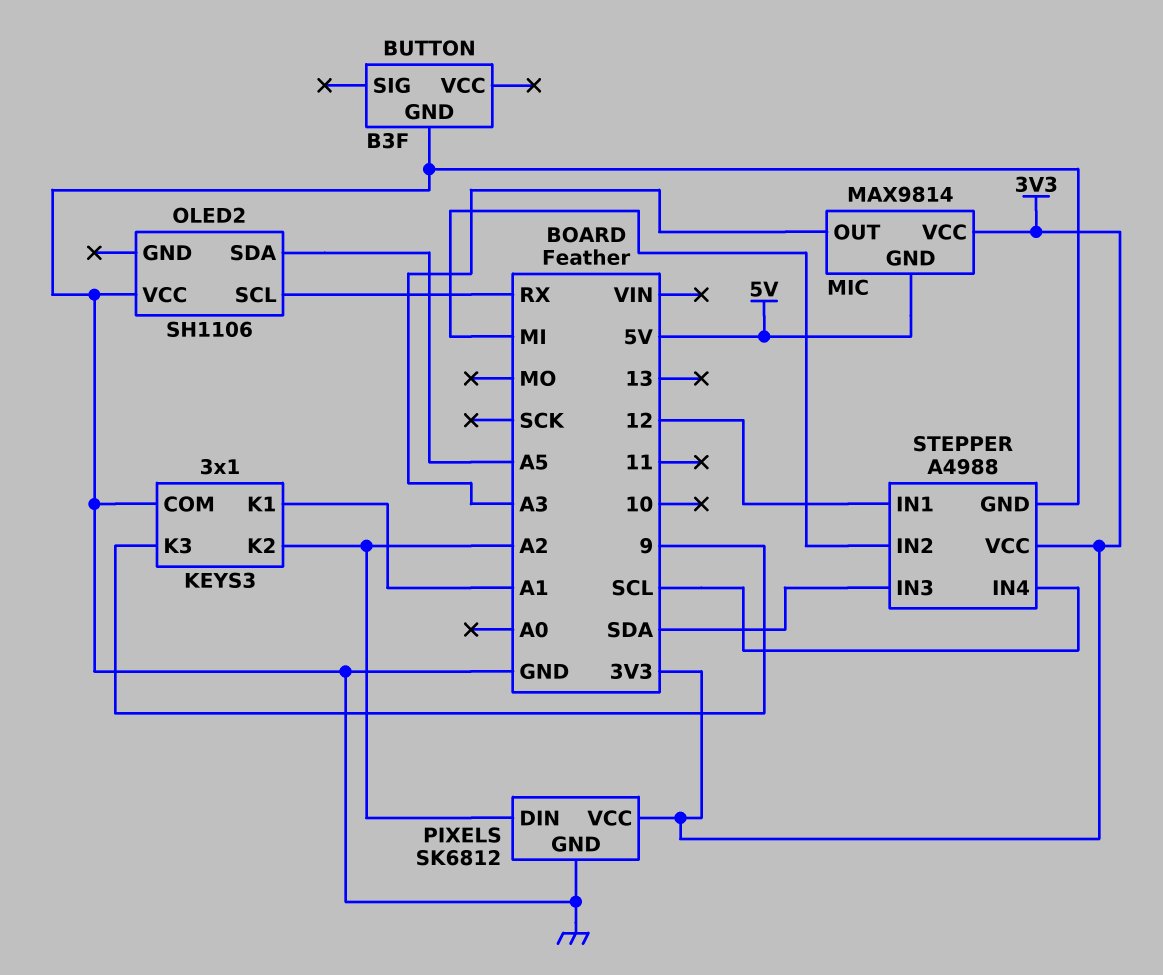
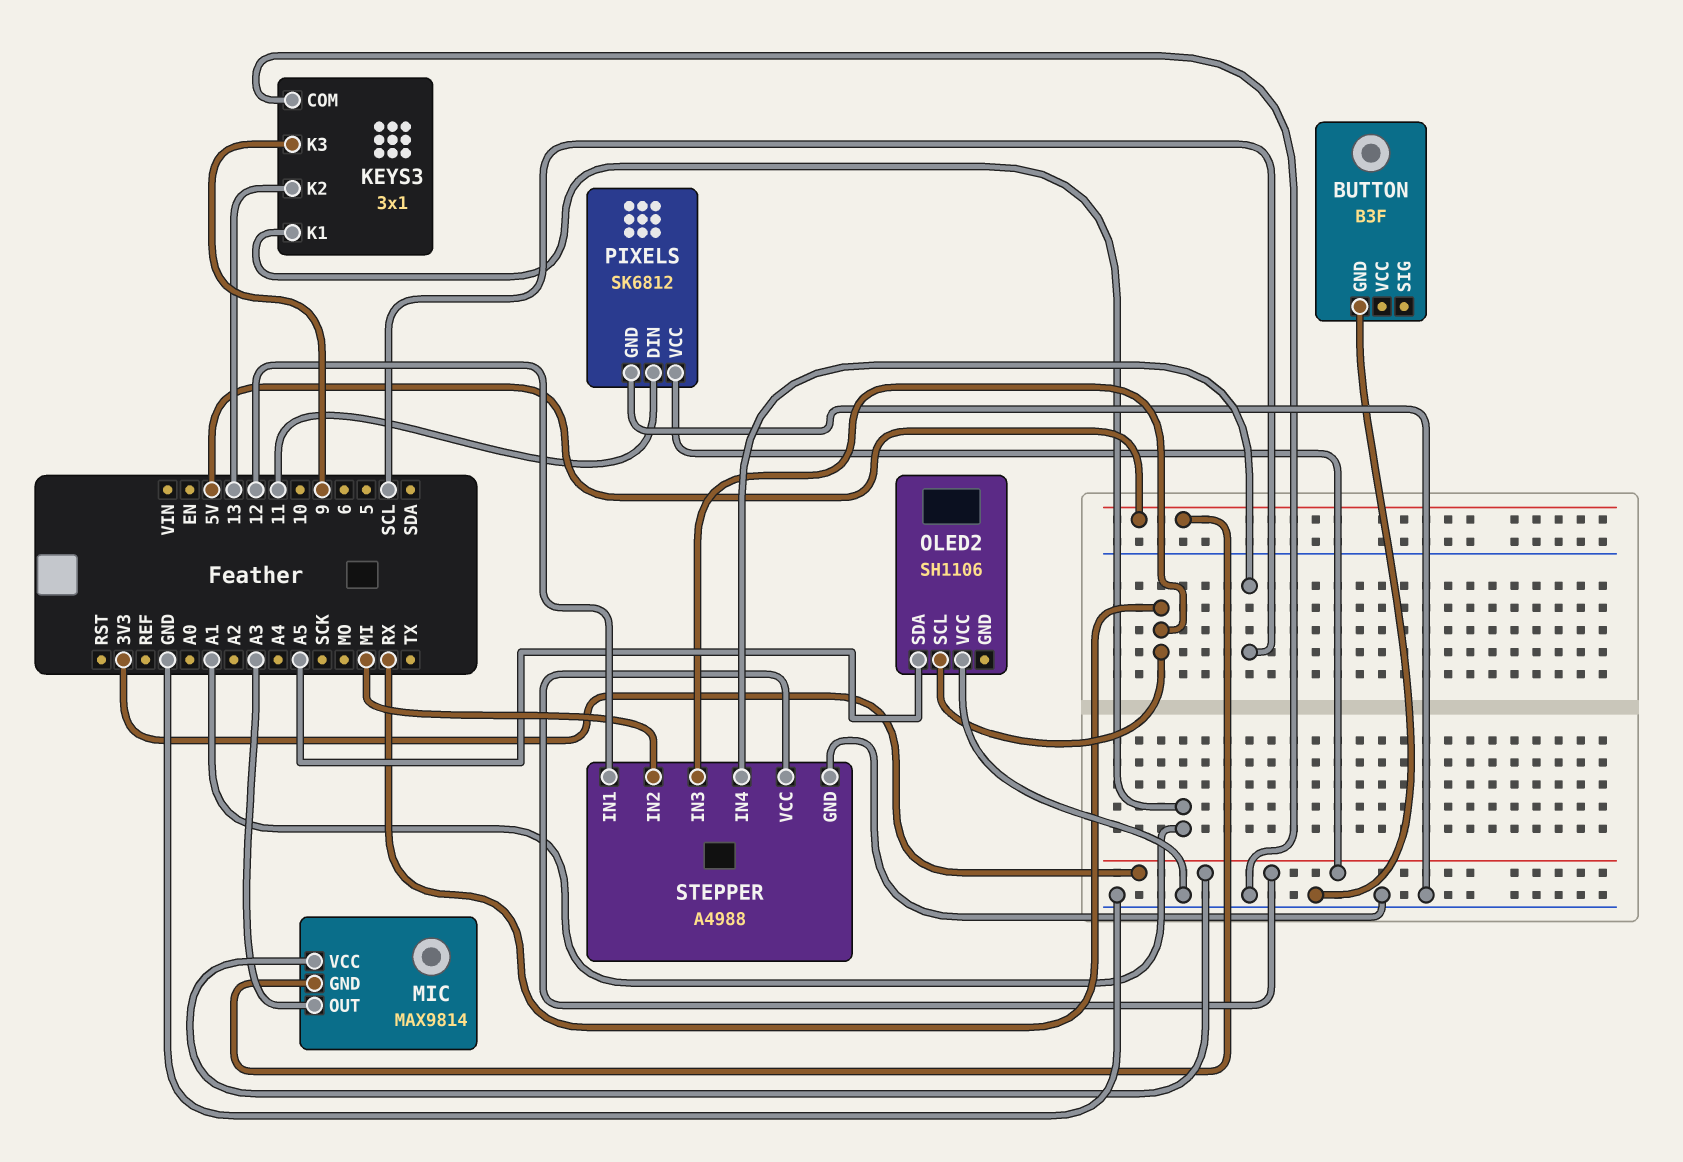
KEYS3 pin K2: A2 -> 13
PIXELS pin DIN: A2 -> 11
STEPPER pin IN3: SDA -> RX

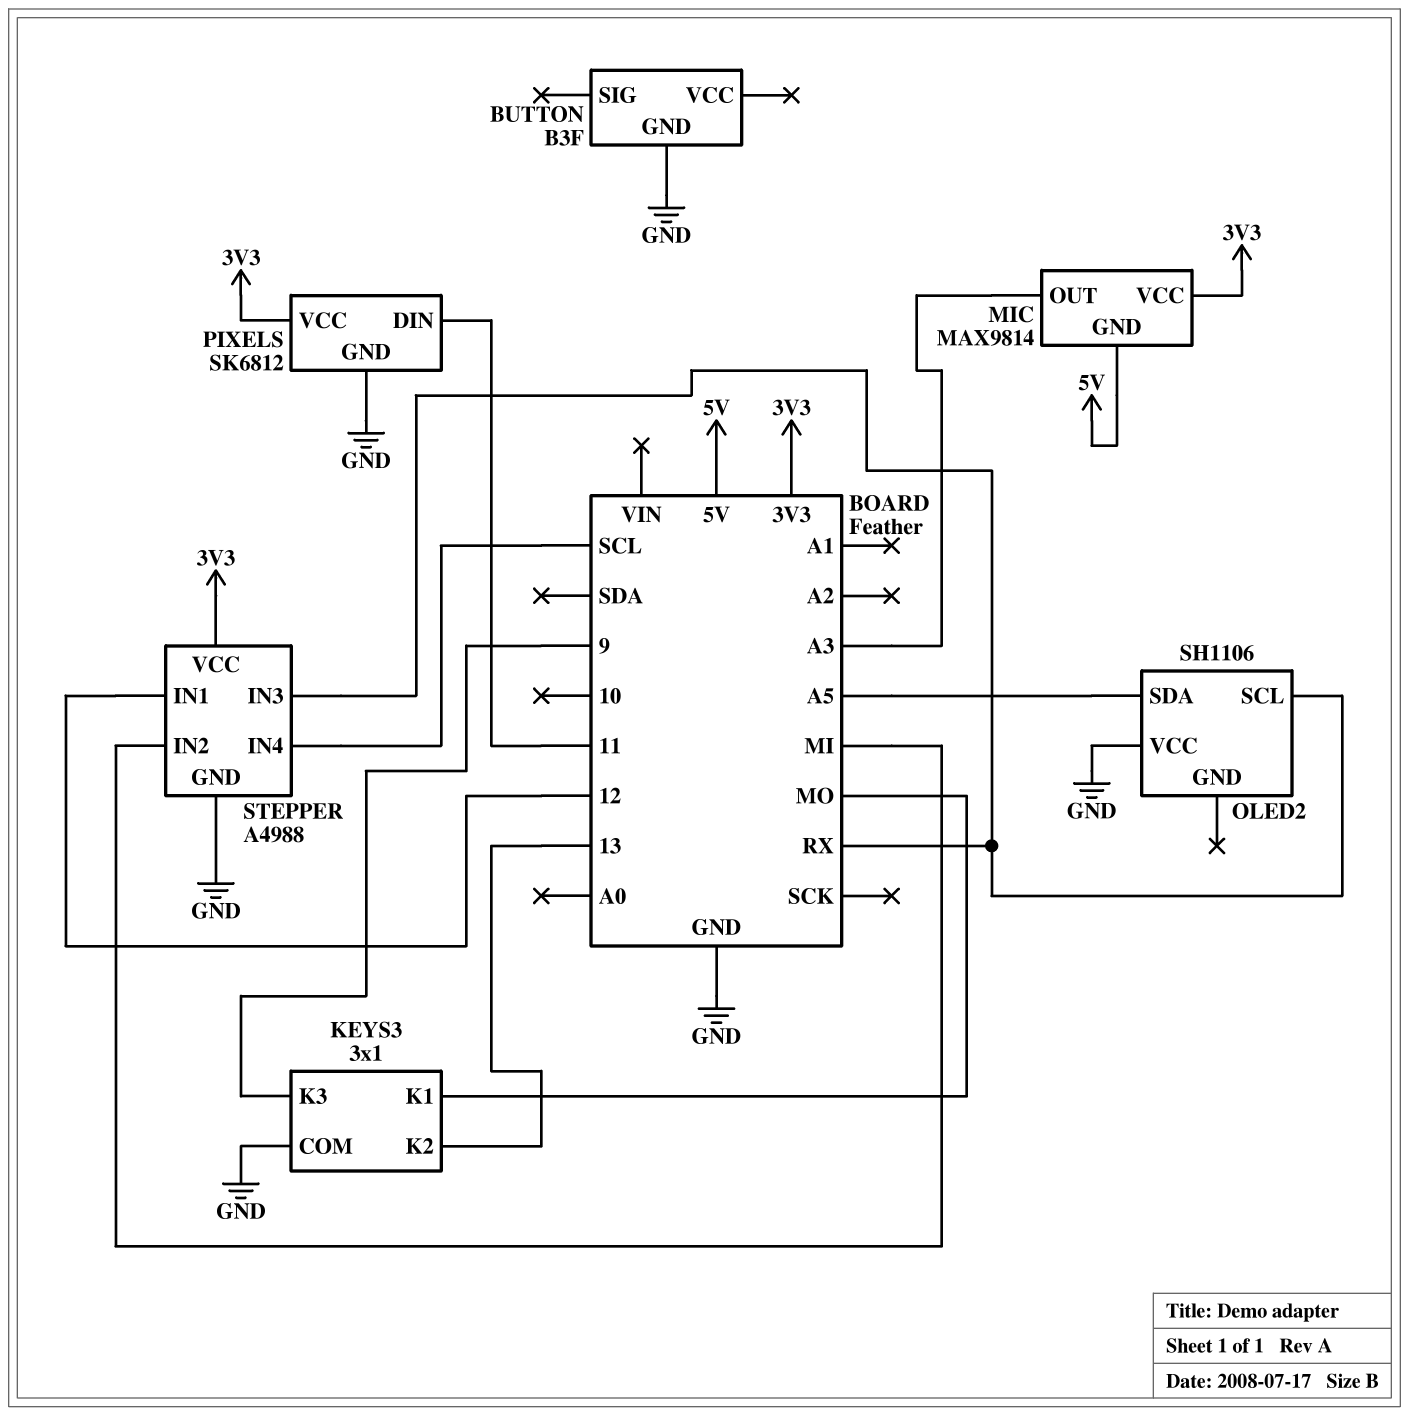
KEYS3 pin K1: A1 -> MO

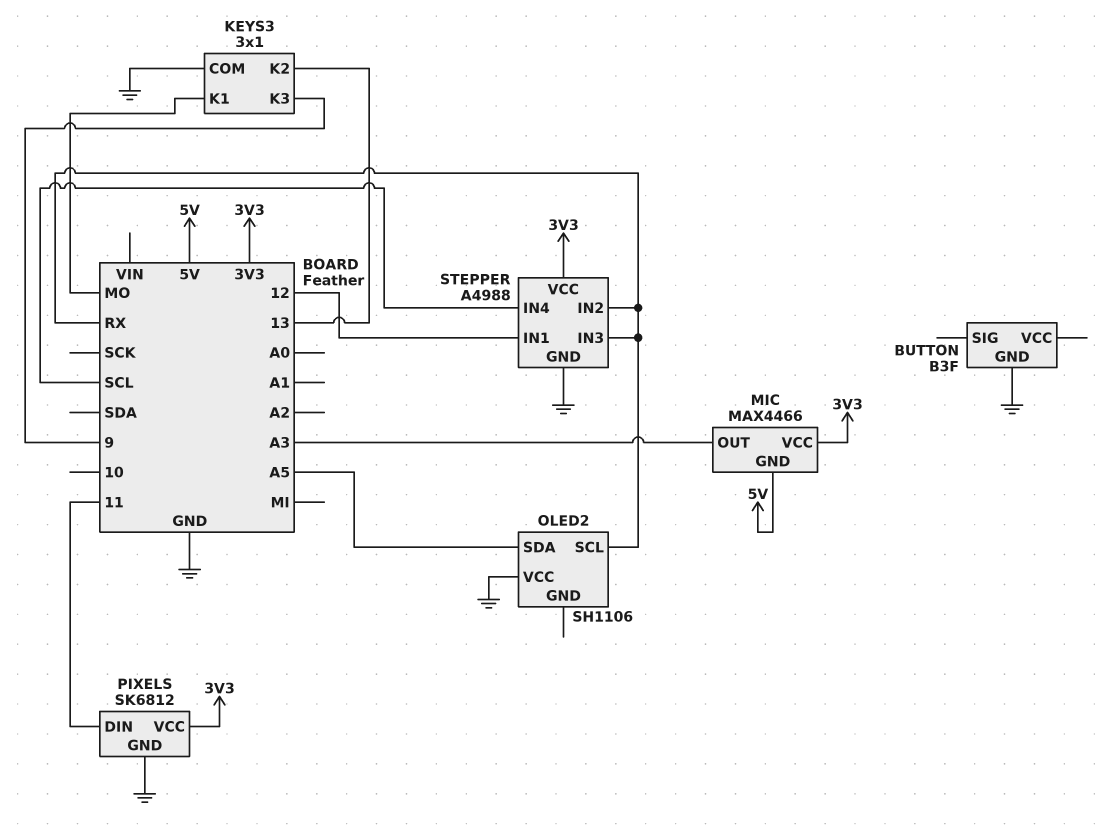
MIC: MAX9814 -> MAX4466
STEPPER pin IN2: MI -> RX

